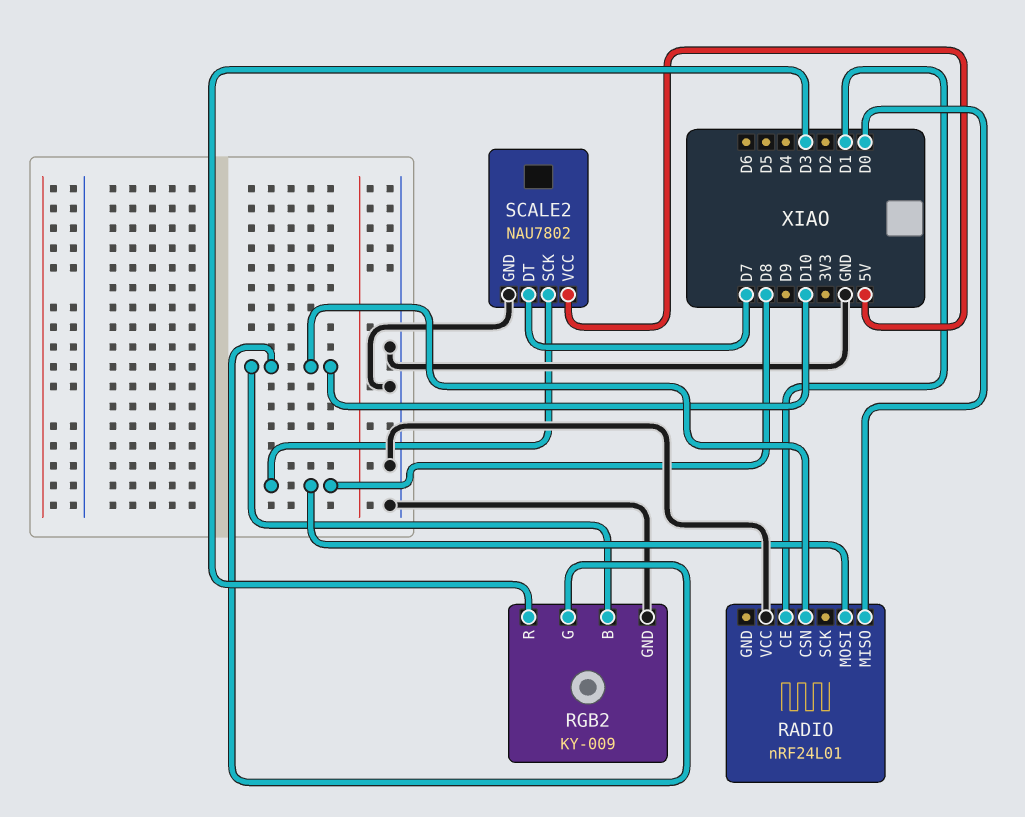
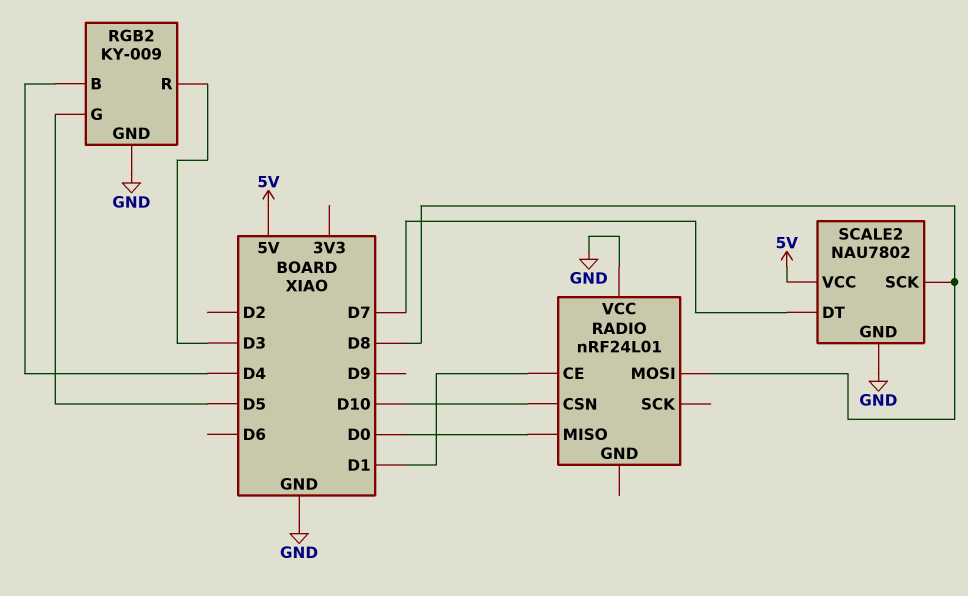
RGB2 pin B: D10 -> D4
RGB2 pin G: D10 -> D5

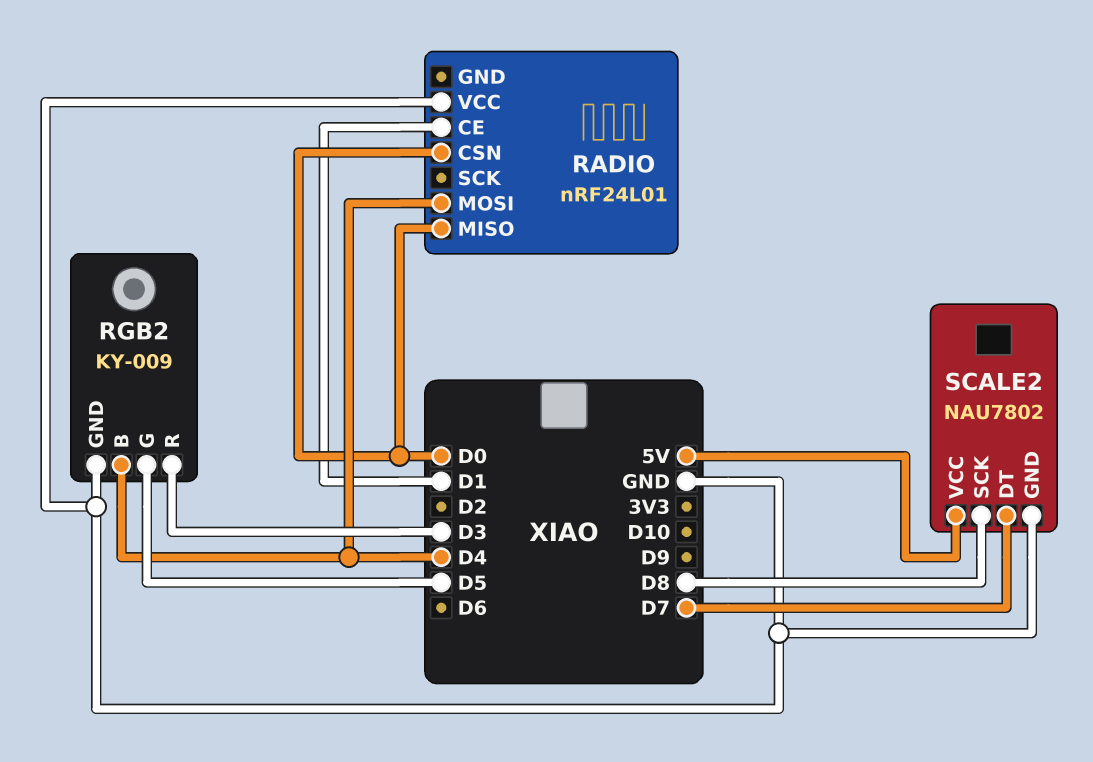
RADIO pin CSN: D10 -> D0
RADIO pin MOSI: D8 -> D4

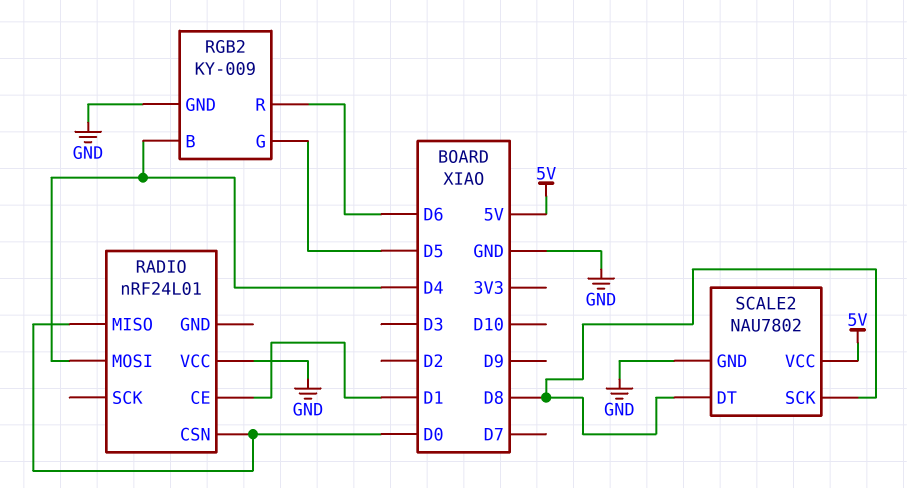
RGB2 pin R: D3 -> D6
SCALE2 pin DT: D7 -> D8

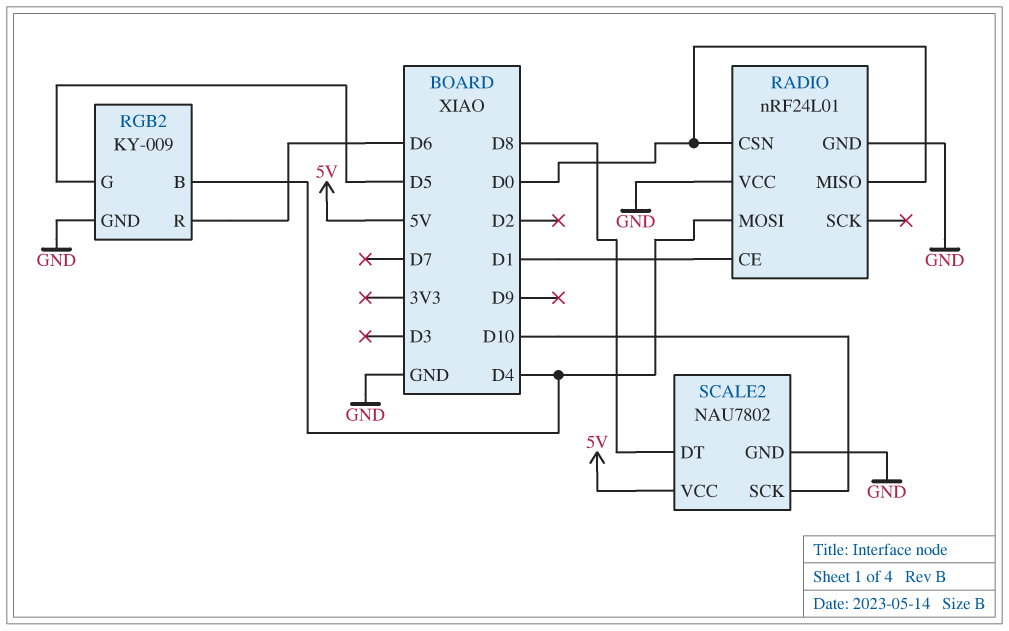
RADIO pin GND: none -> GND
SCALE2 pin SCK: D8 -> D10

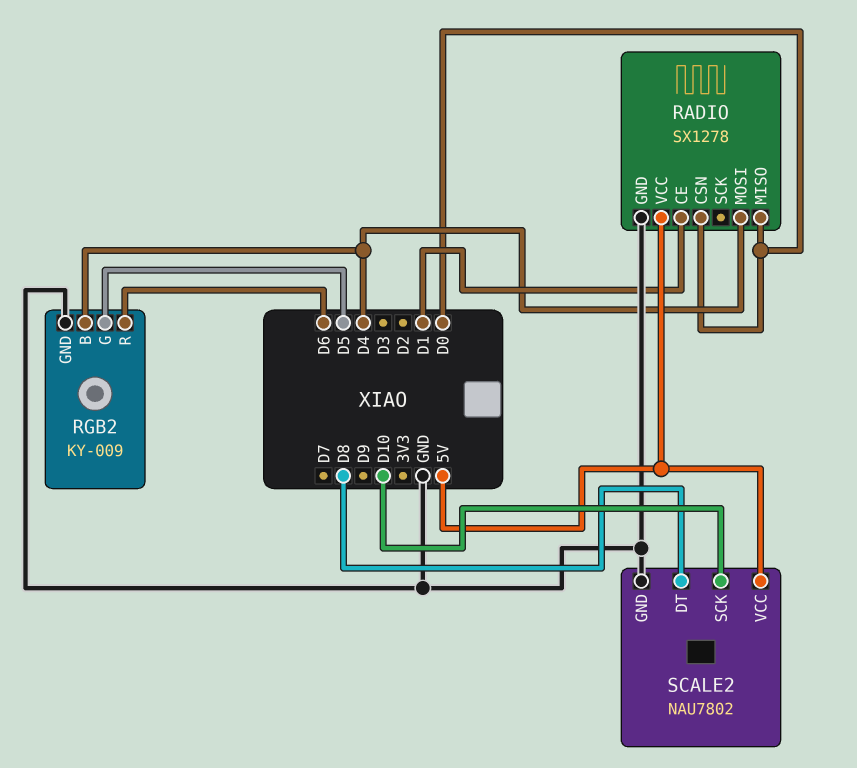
RADIO: nRF24L01 -> SX1278
RADIO pin VCC: GND -> 5V

